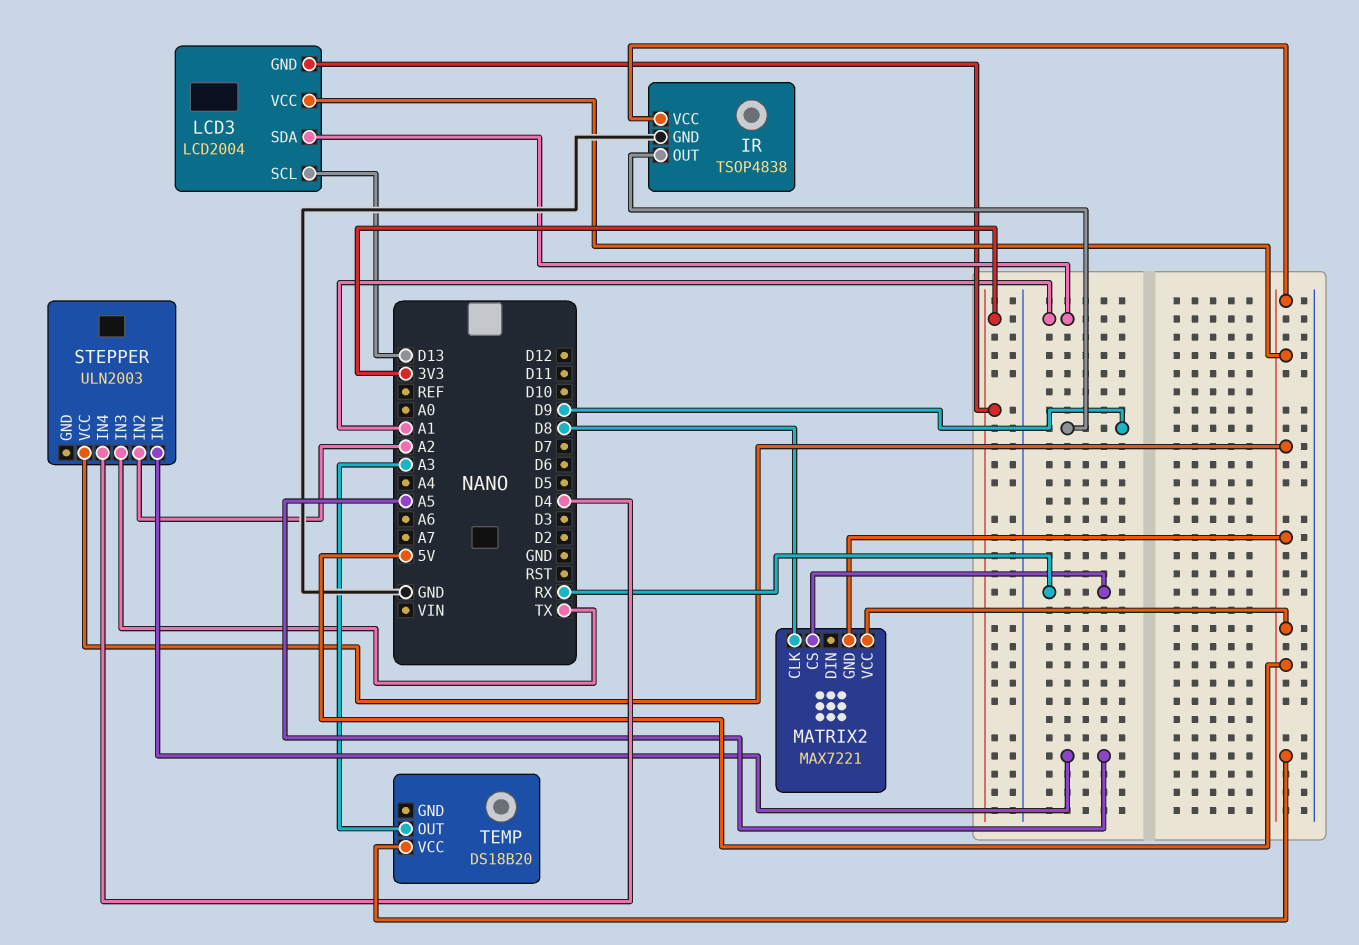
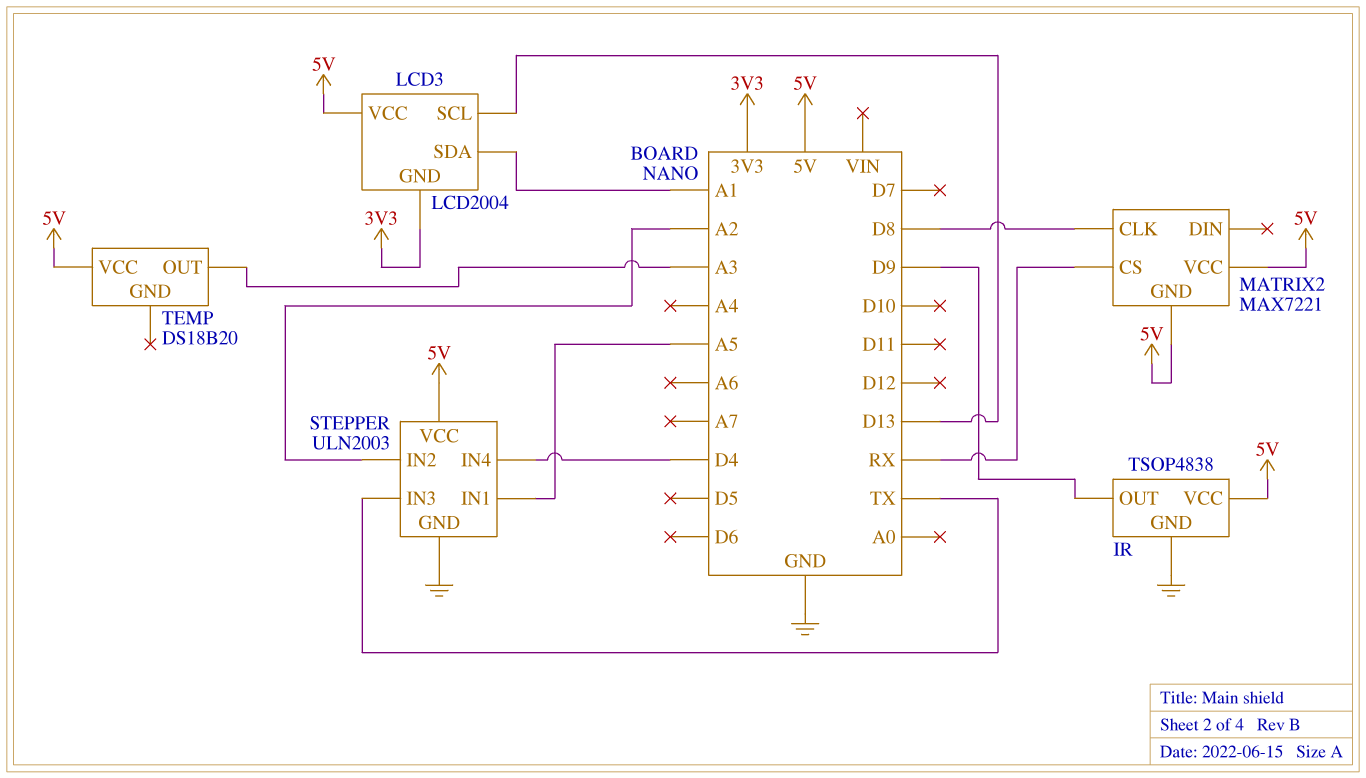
STEPPER pin GND: none -> GND

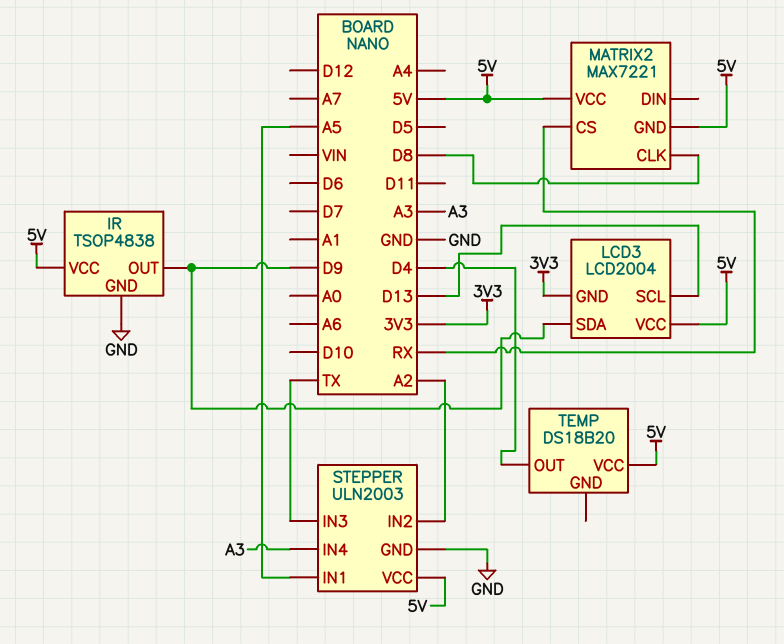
LCD3 pin SDA: A1 -> D9
STEPPER pin IN4: D4 -> A3
TEMP pin OUT: A3 -> D4

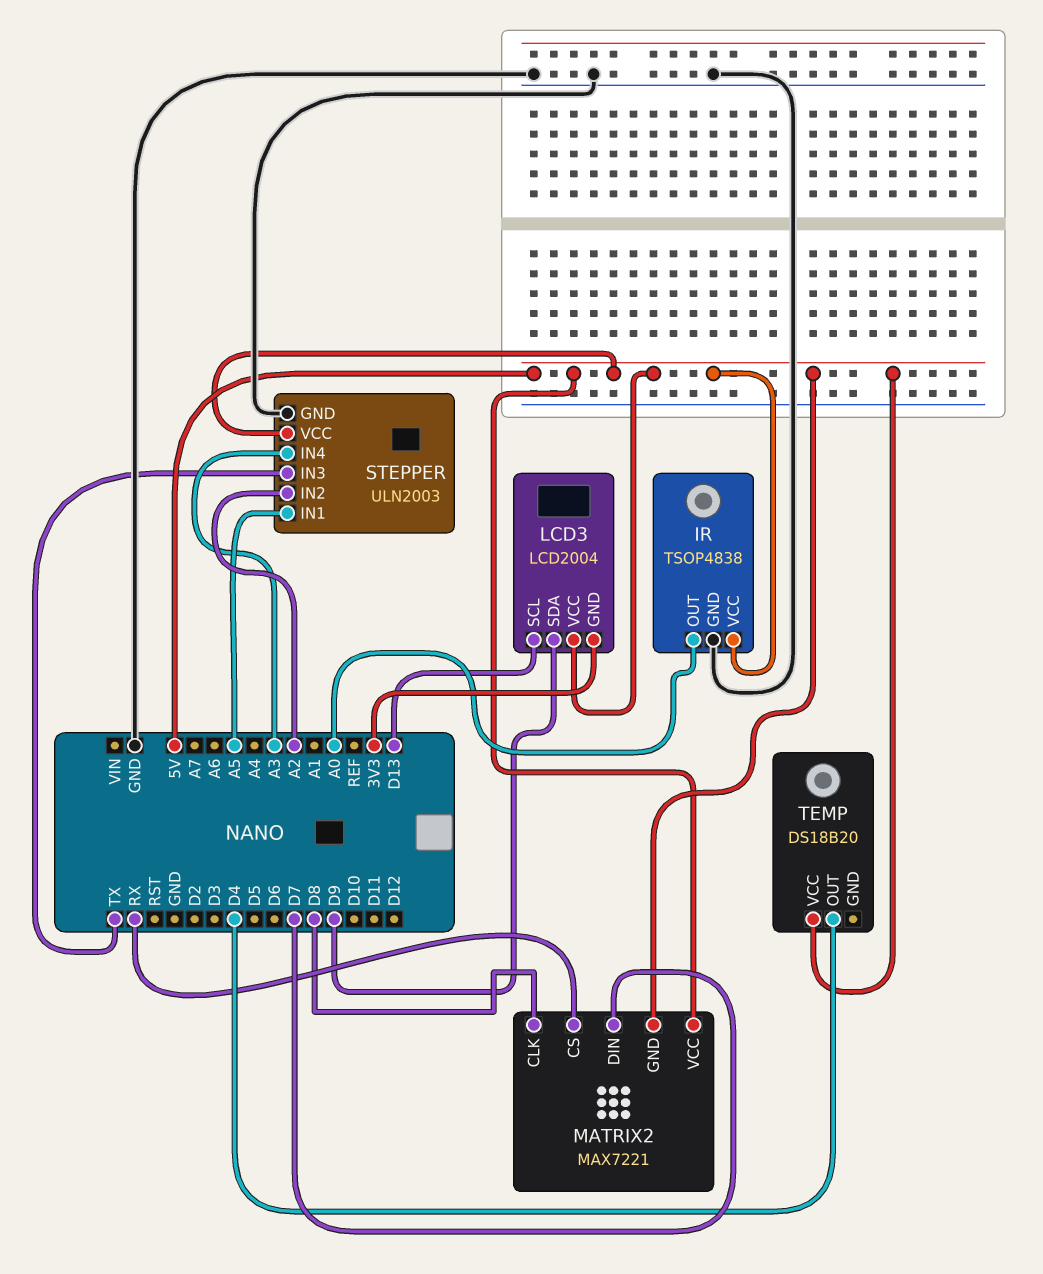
IR pin OUT: D9 -> A0
MATRIX2 pin DIN: none -> D7

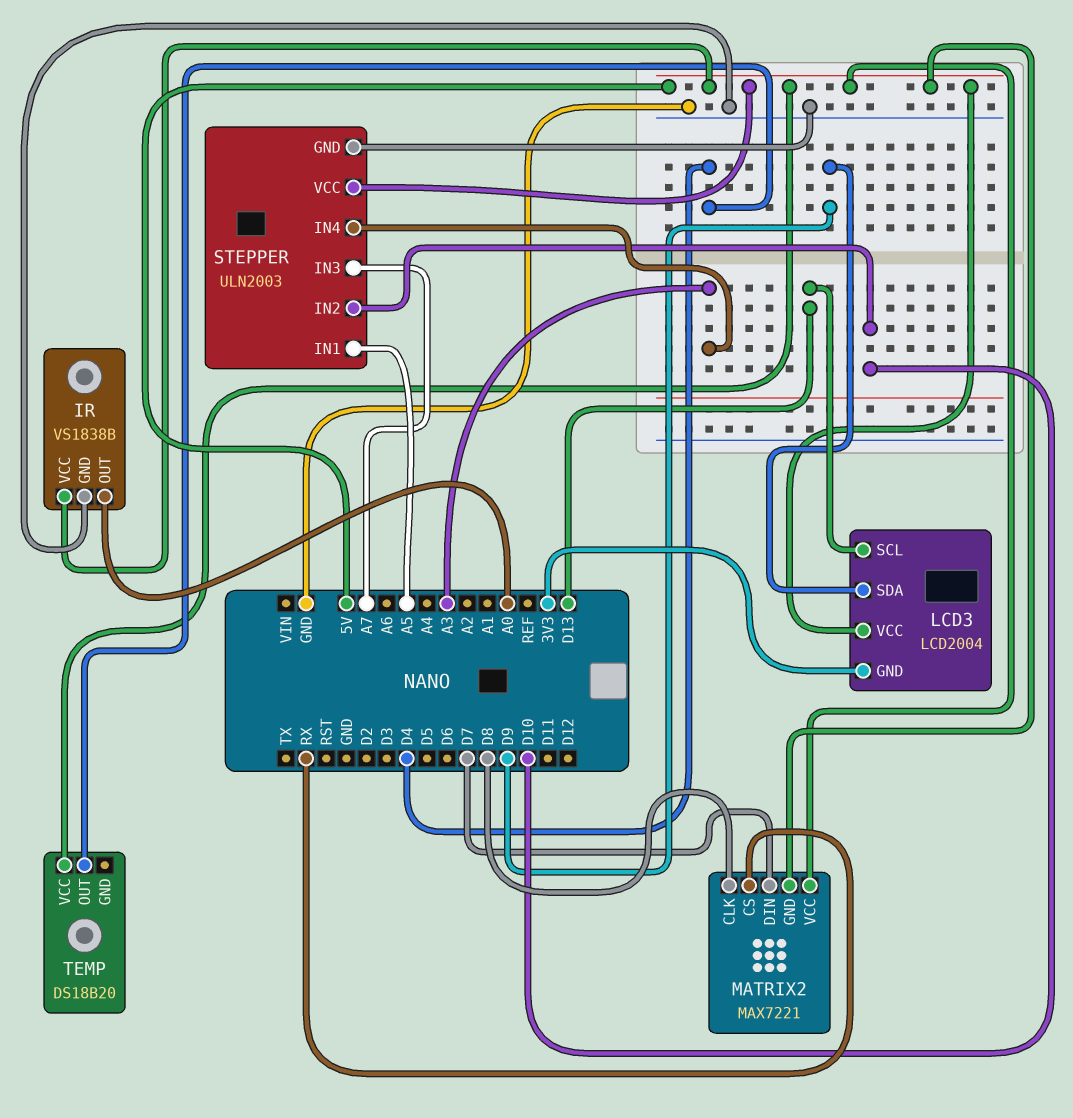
IR: TSOP4838 -> VS1838B
STEPPER pin IN2: A2 -> D10
STEPPER pin IN3: TX -> A7

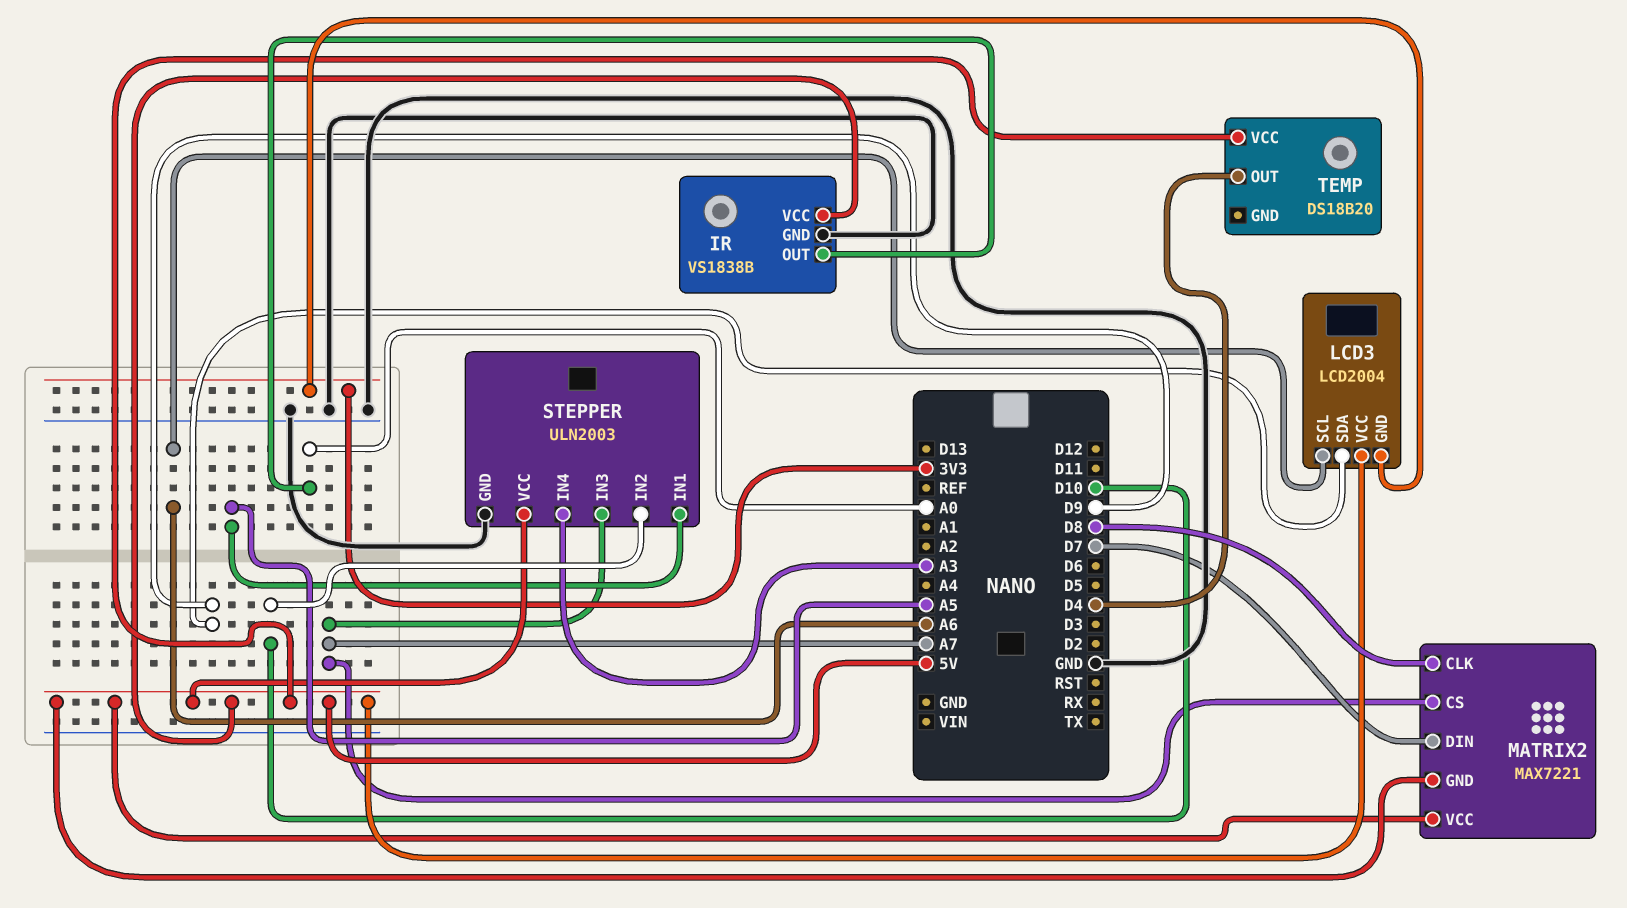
LCD3 pin SCL: D13 -> A6
MATRIX2 pin CS: RX -> A7

